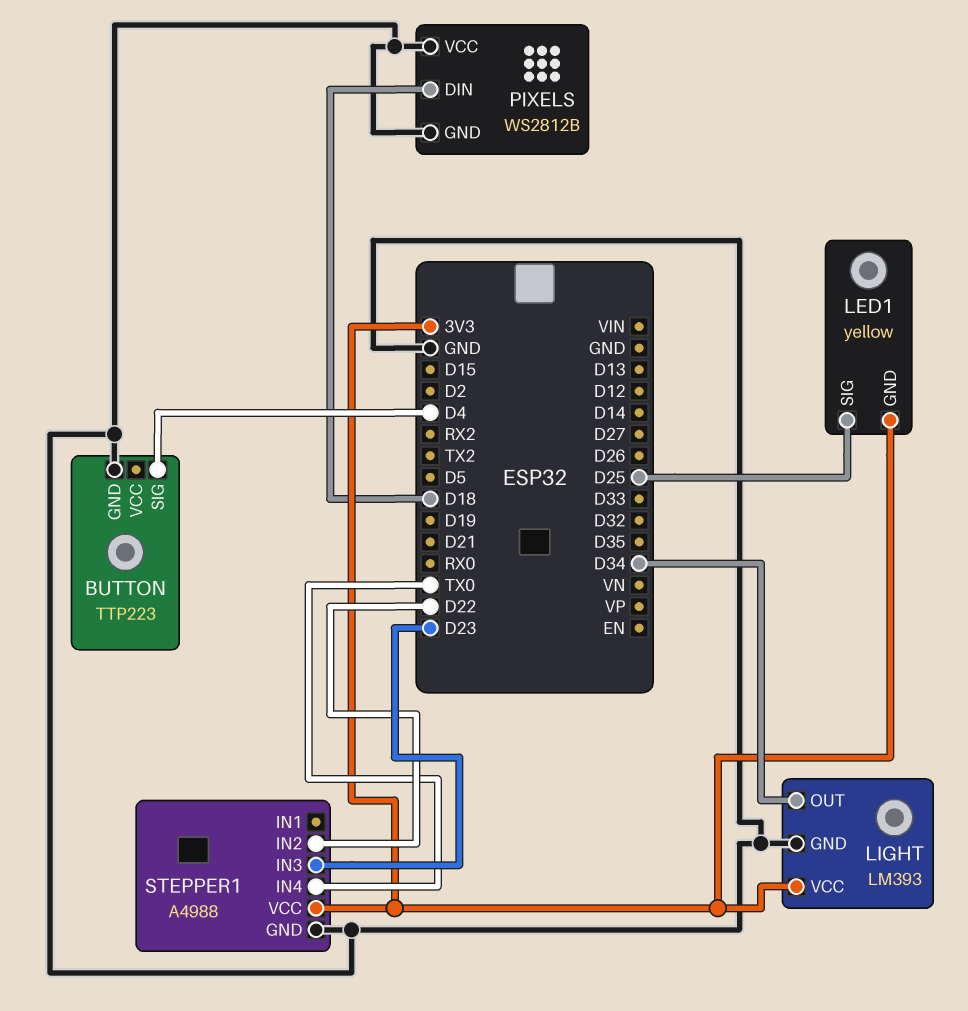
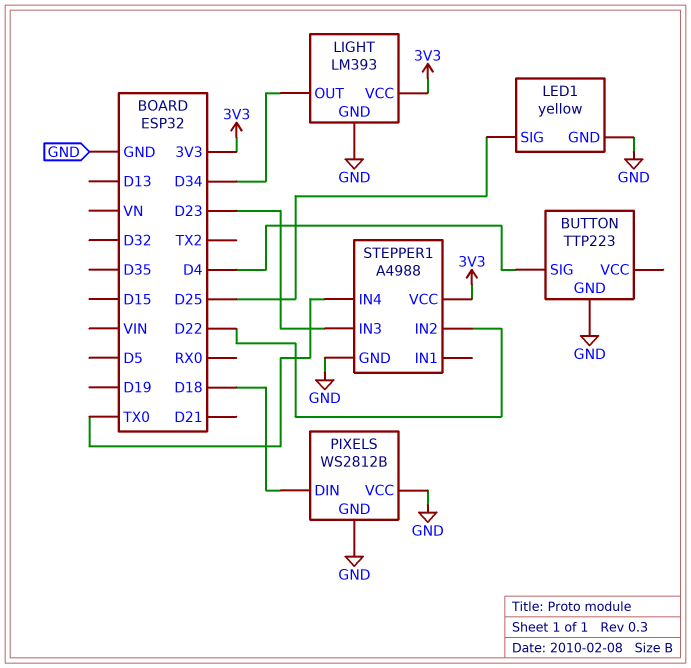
LED1 pin GND: 3V3 -> GND

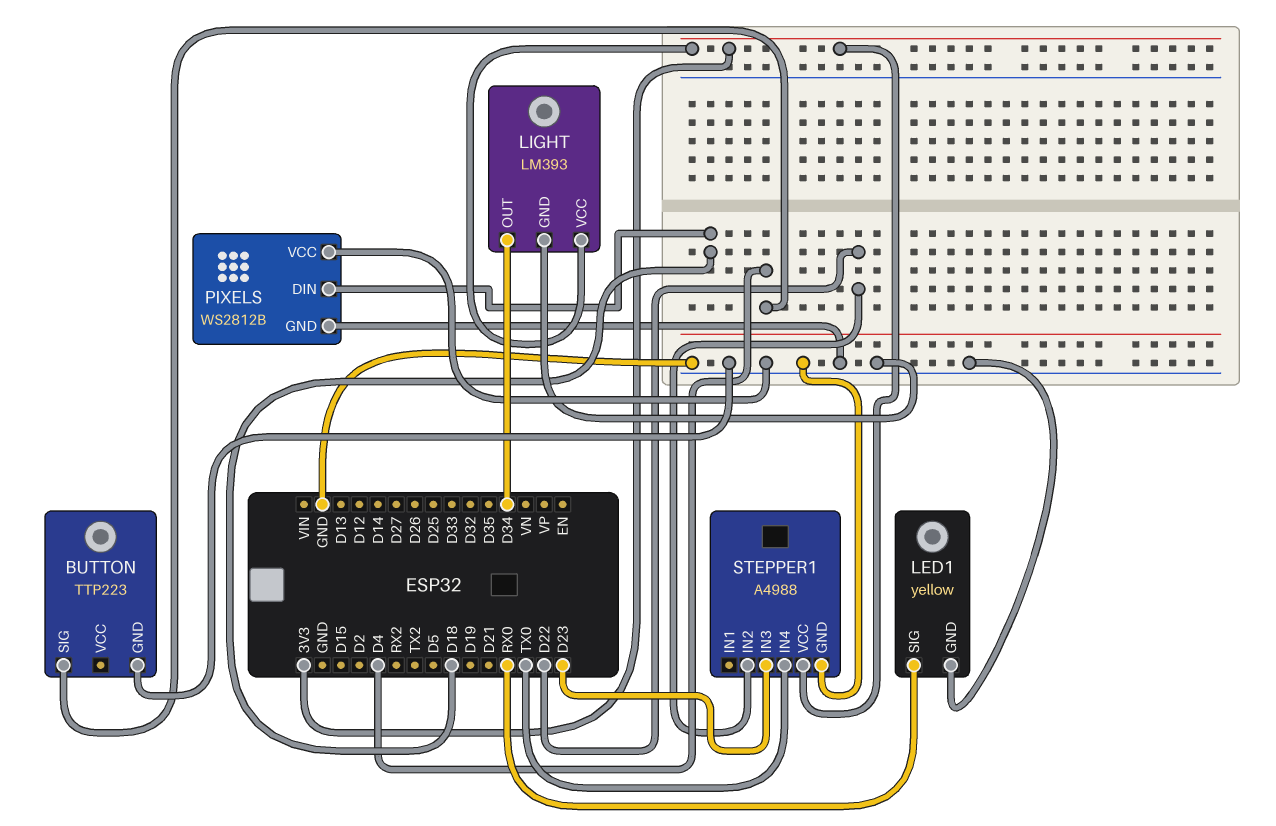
LED1 pin SIG: D25 -> RX0

